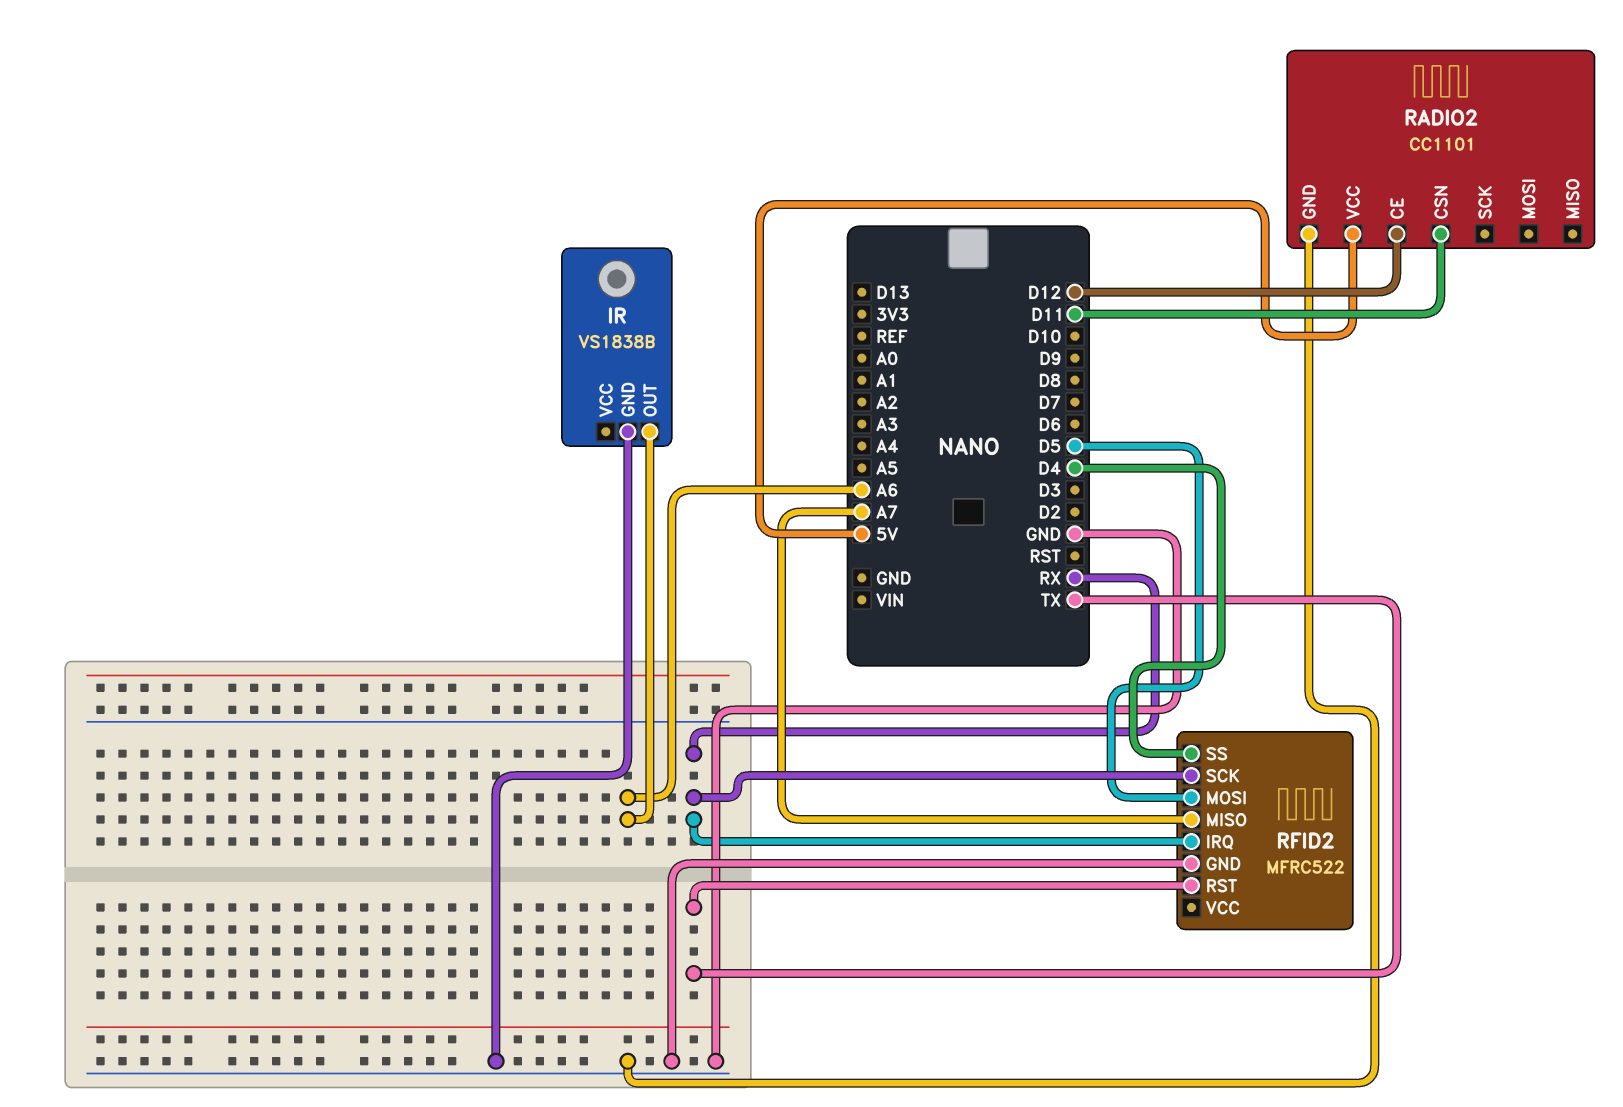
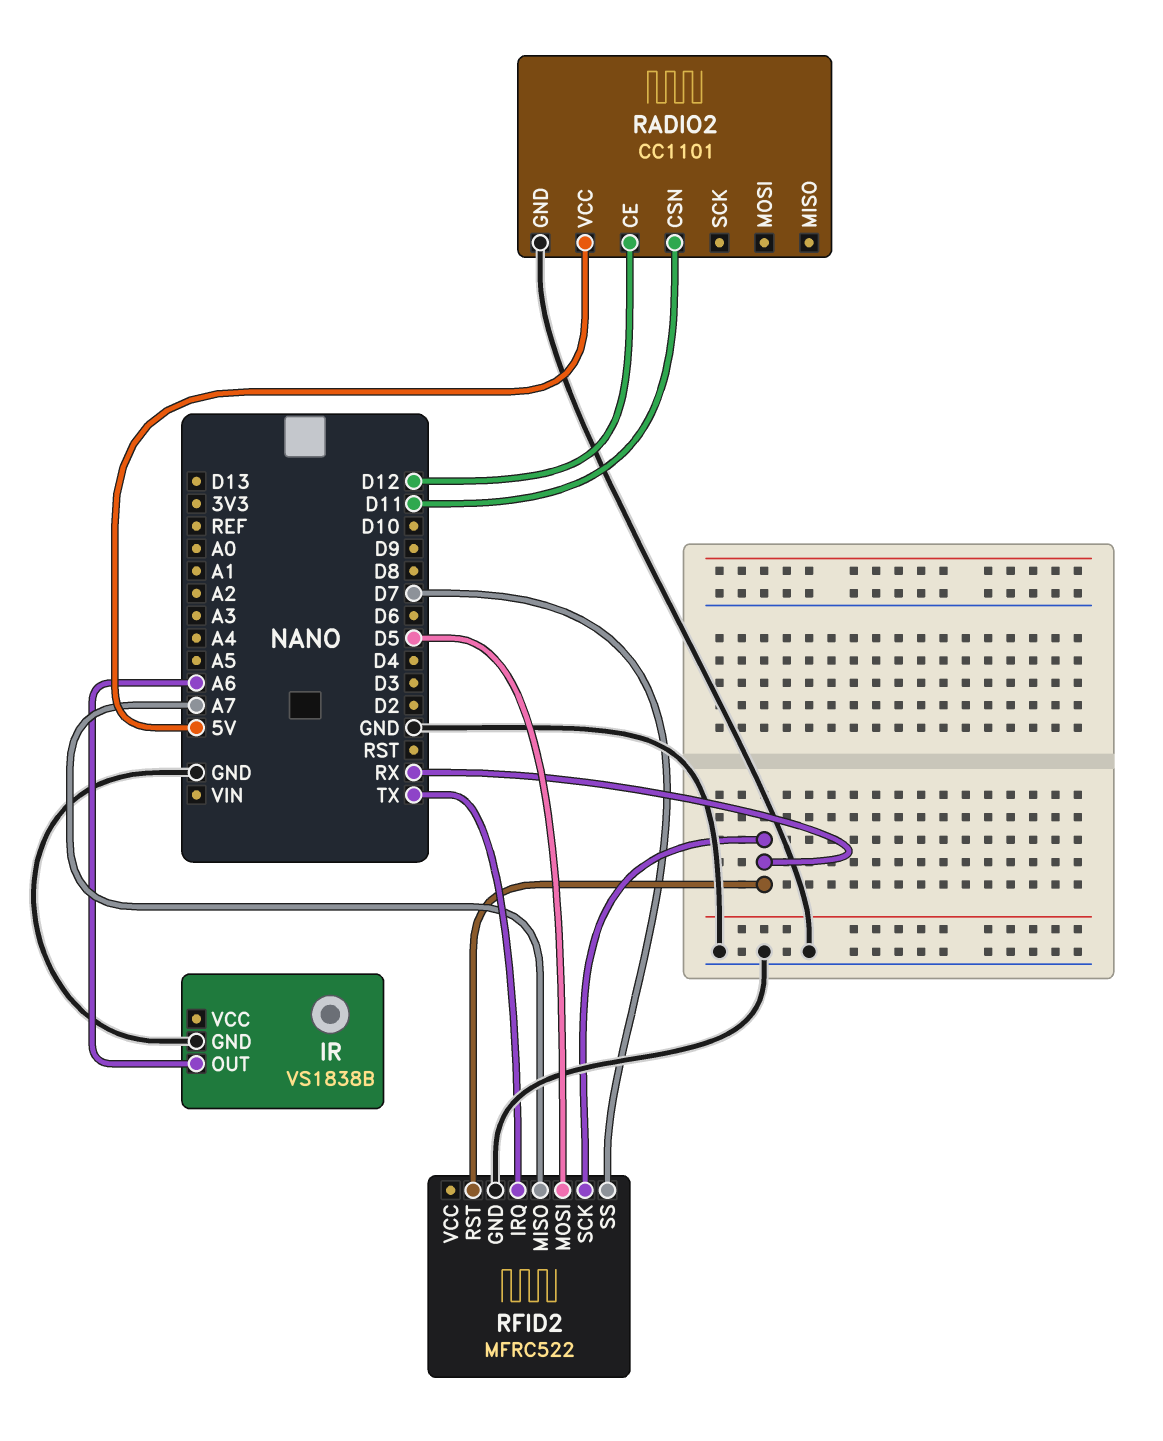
RFID2 pin IRQ: RX -> TX
RFID2 pin RST: TX -> RX
RFID2 pin SS: D4 -> D7

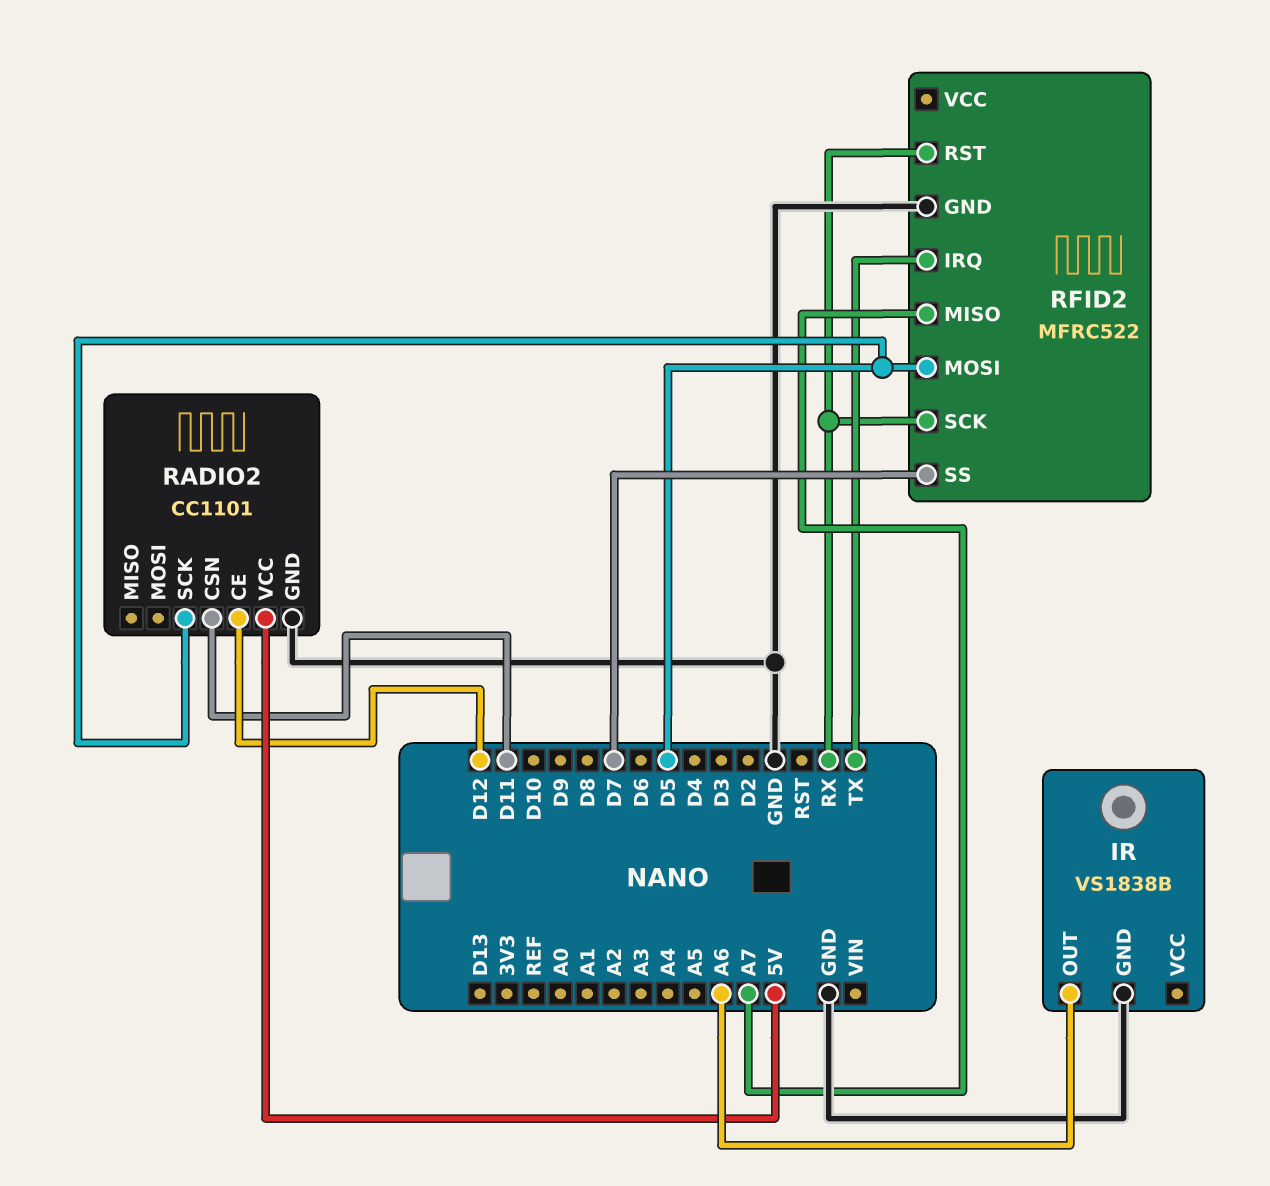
RADIO2 pin SCK: none -> D5

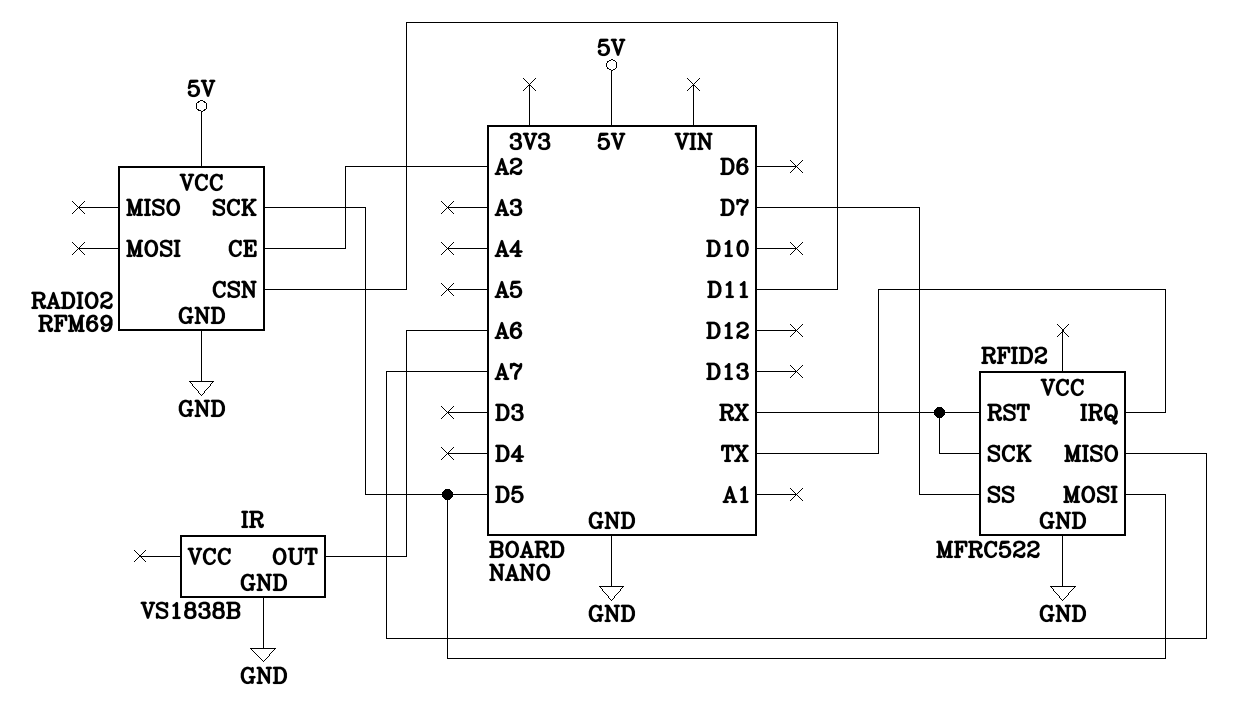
RADIO2: CC1101 -> RFM69
RADIO2 pin CE: D12 -> A2

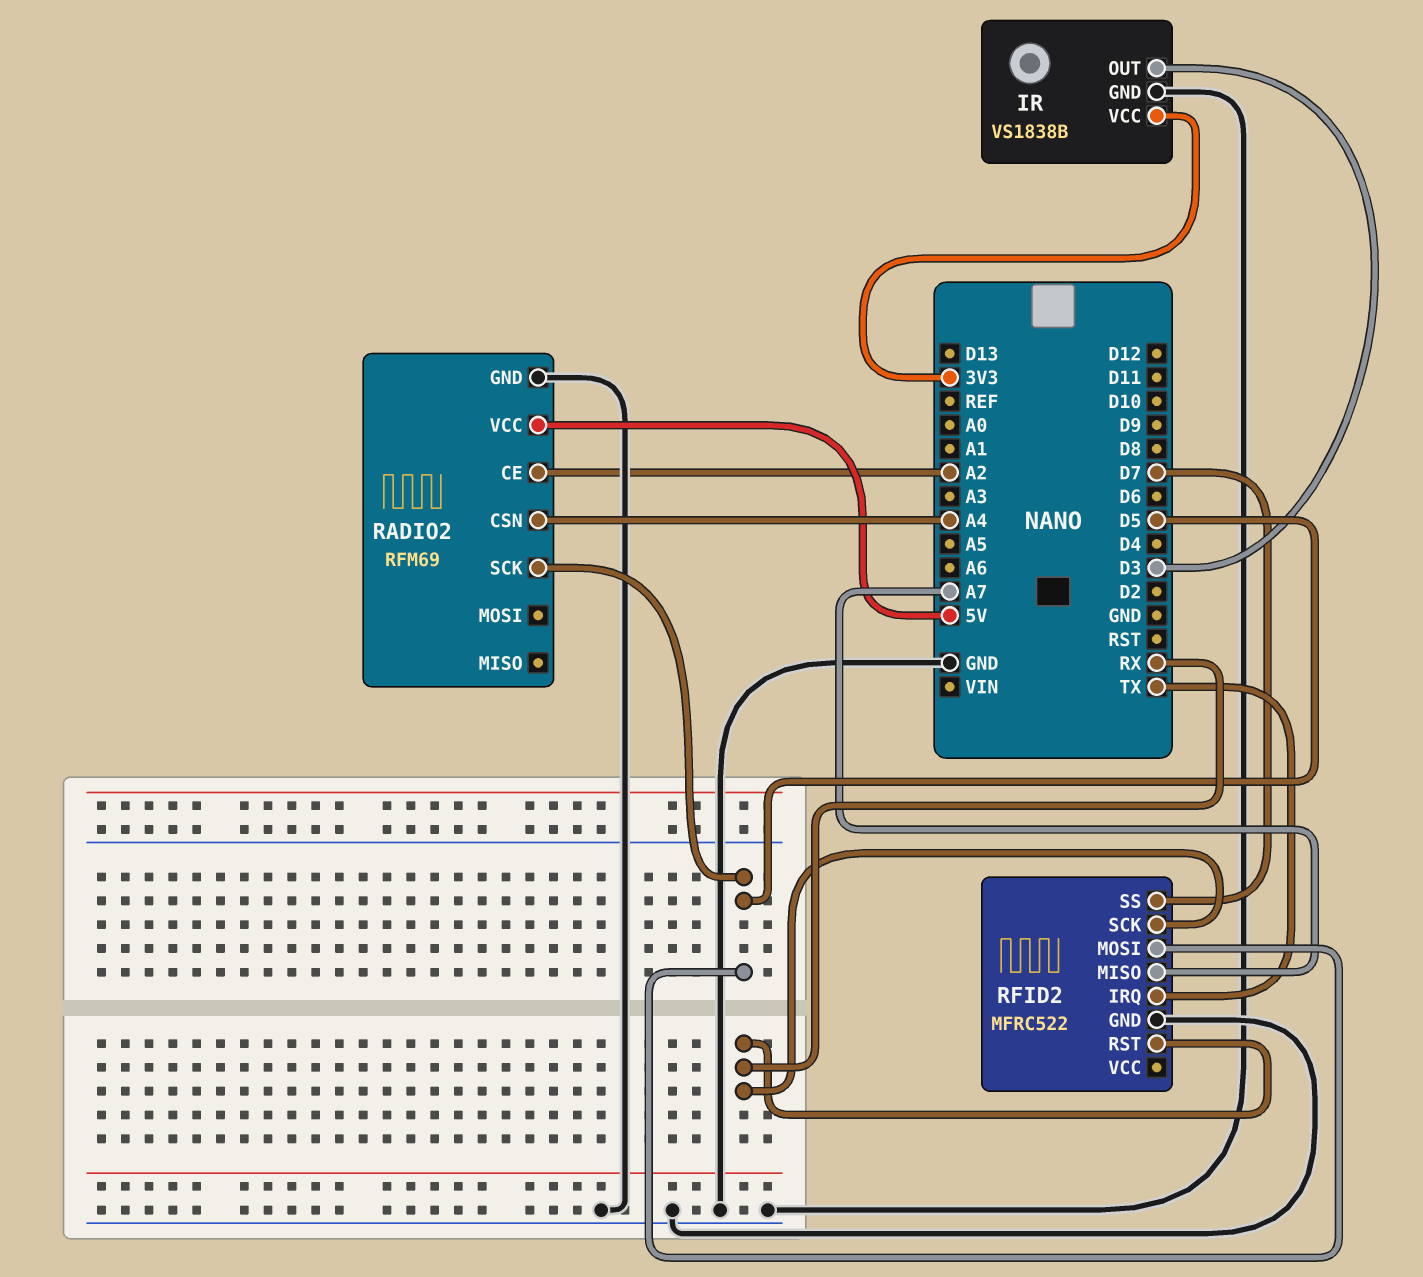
IR pin OUT: A6 -> D3
IR pin VCC: none -> 3V3
RADIO2 pin CSN: D11 -> A4

